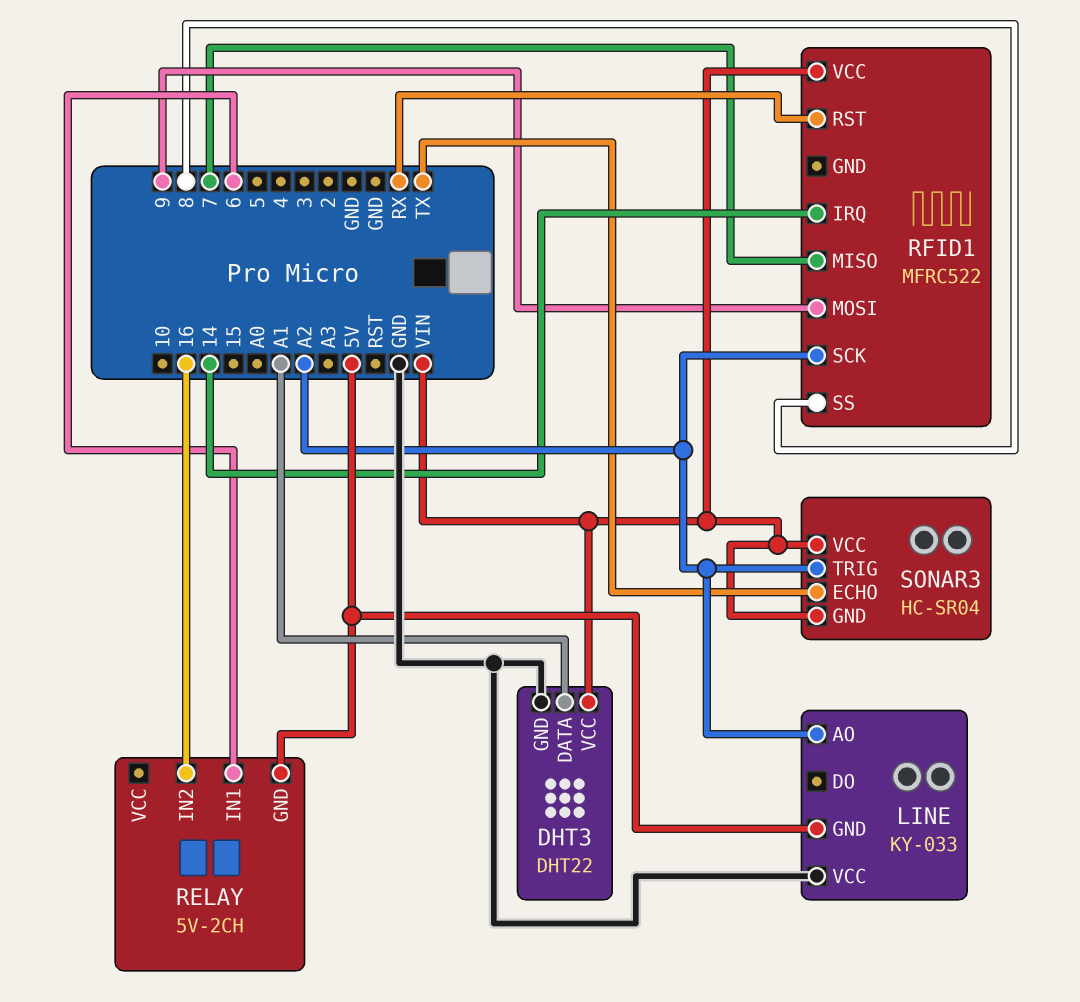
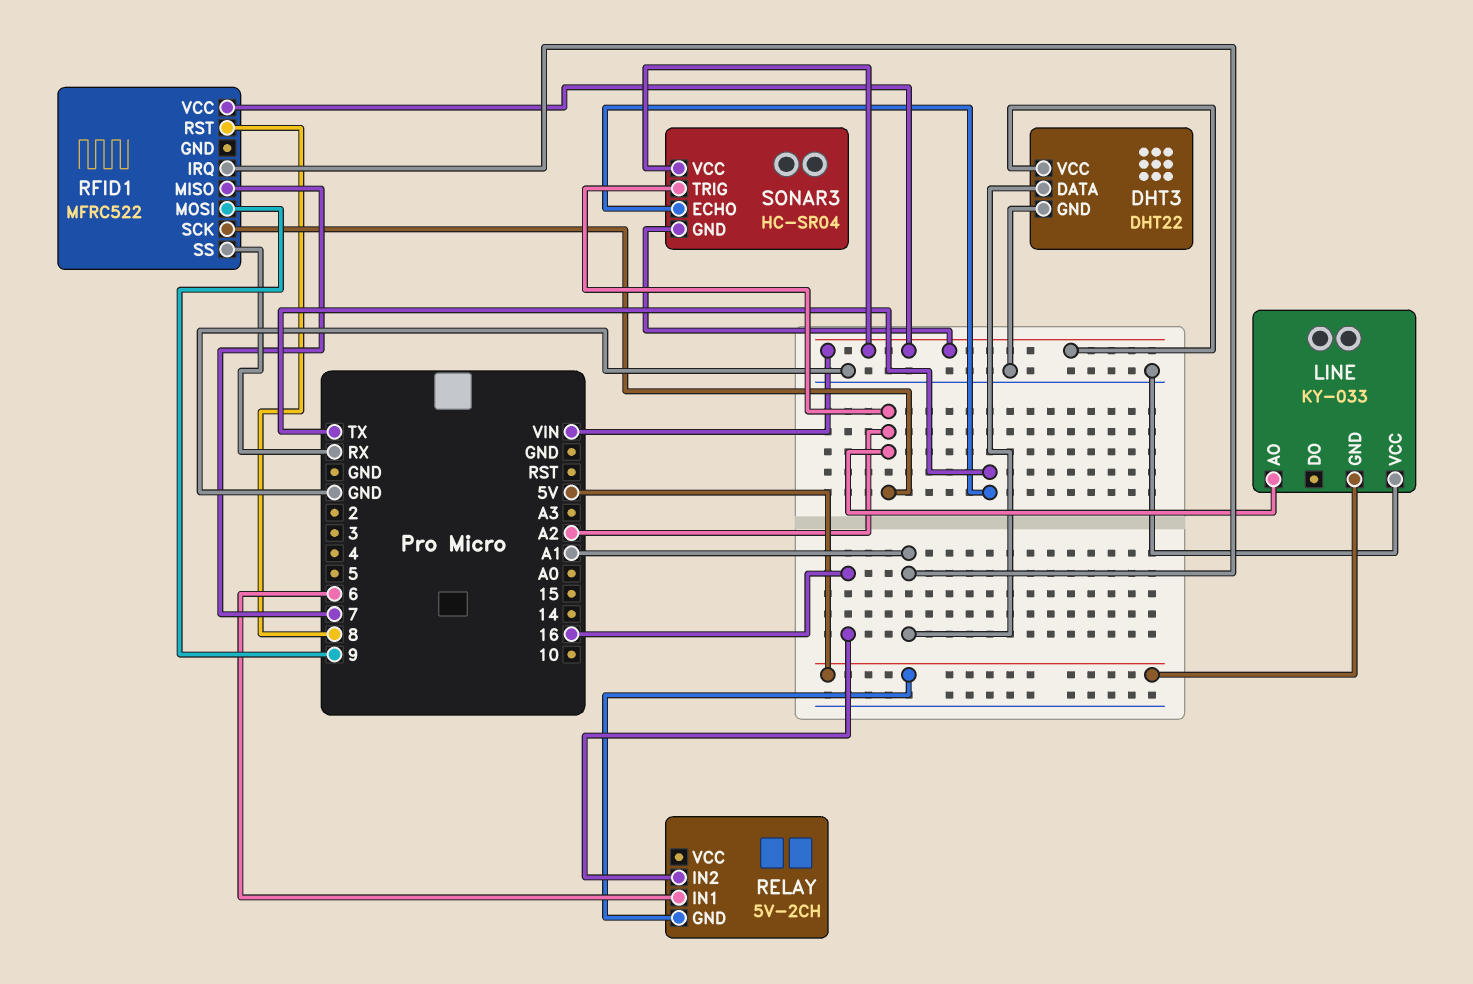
RFID1 pin IRQ: 14 -> A1
RFID1 pin RST: RX -> 8
RFID1 pin SS: 8 -> RX

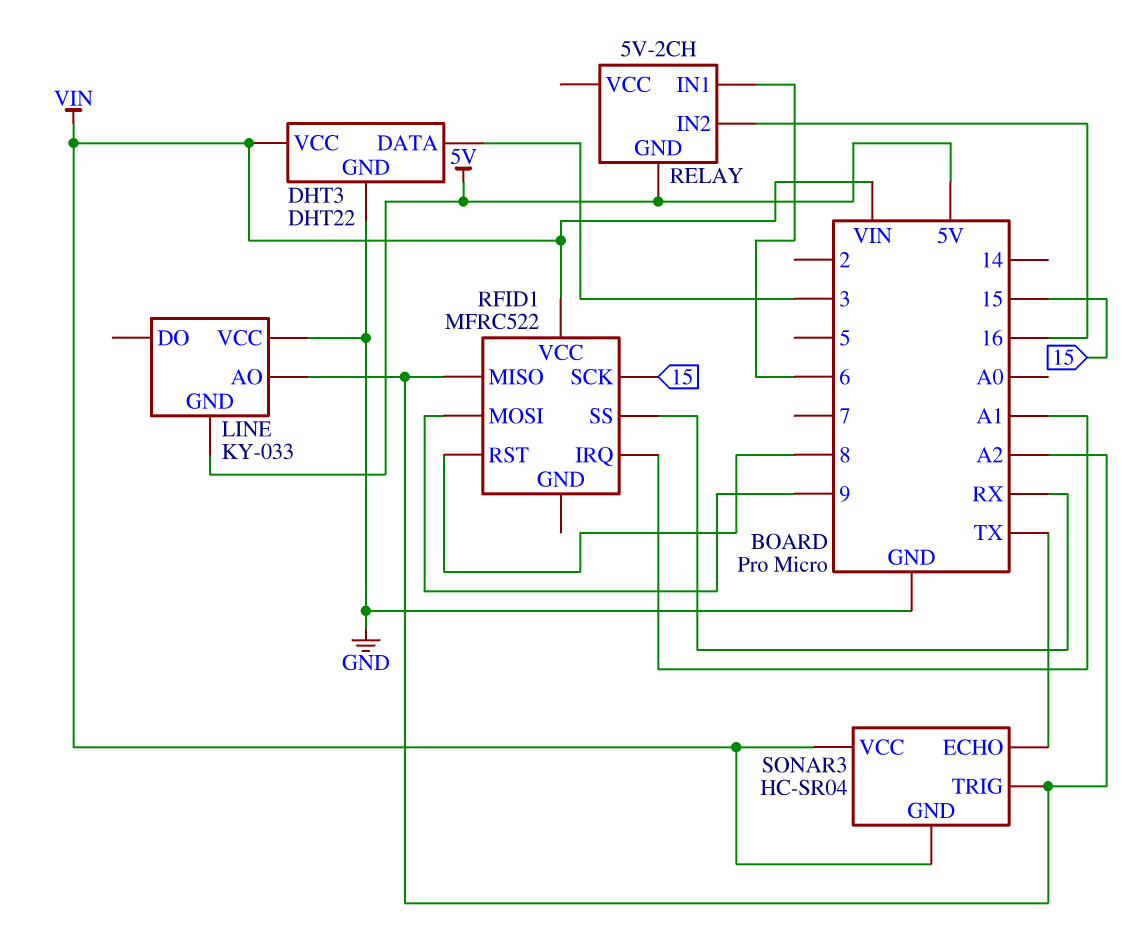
DHT3 pin DATA: A1 -> 3
RFID1 pin MISO: 7 -> A2
RFID1 pin SCK: A2 -> 15

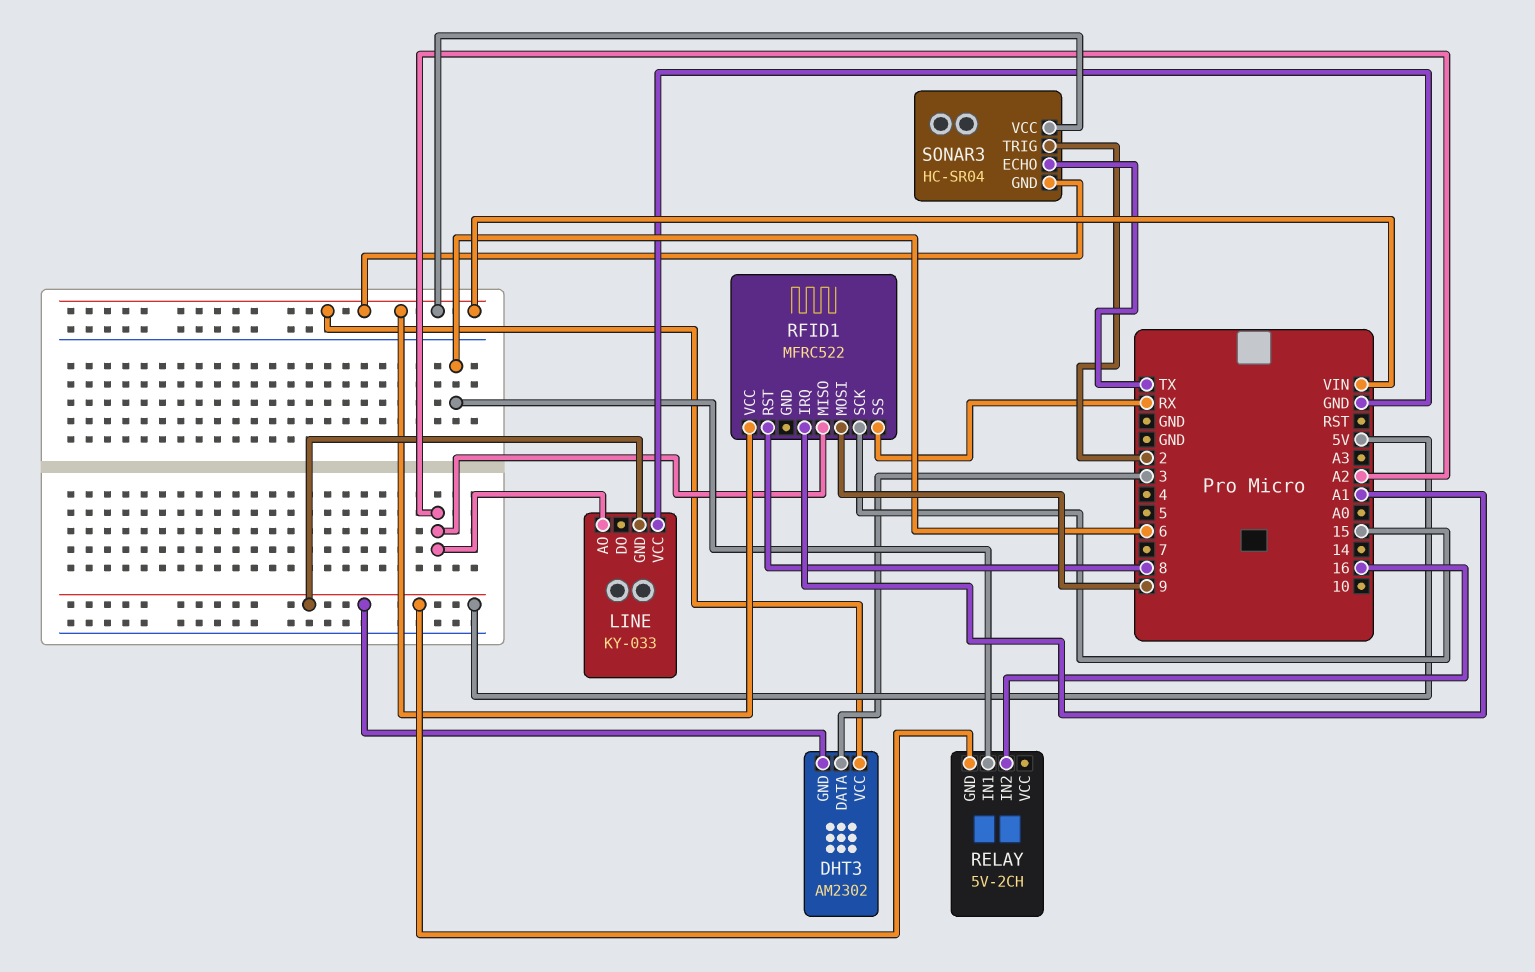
DHT3: DHT22 -> AM2302
DHT3 pin GND: GND -> 5V
SONAR3 pin TRIG: A2 -> 2

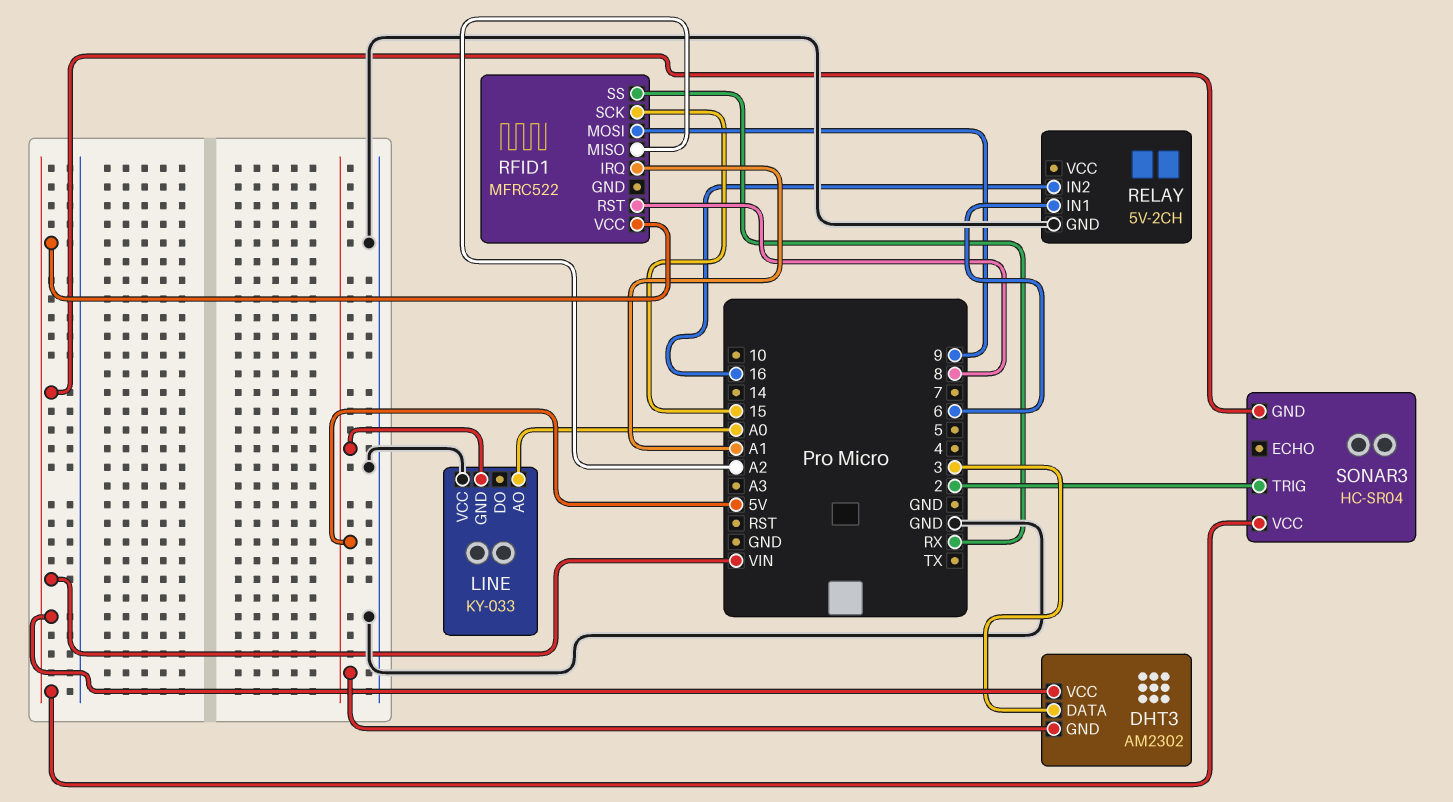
LINE pin AO: A2 -> A0
RELAY pin GND: 5V -> GND
SONAR3 pin ECHO: TX -> none

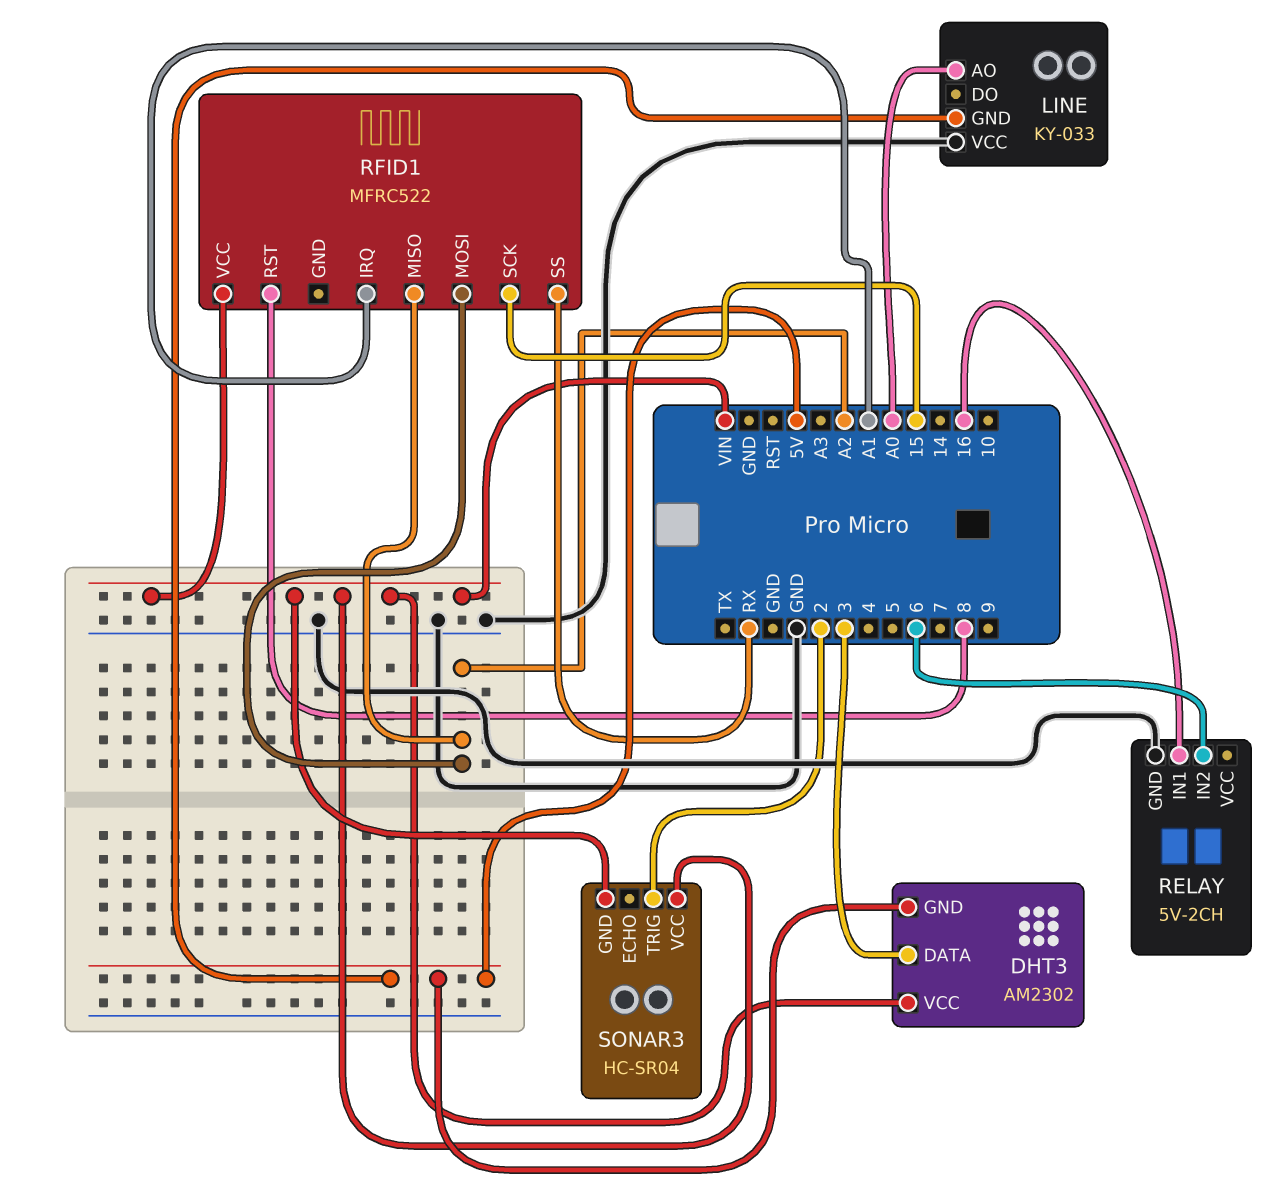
RELAY pin IN1: 6 -> 16
RELAY pin IN2: 16 -> 6
RFID1 pin MOSI: 9 -> A2

